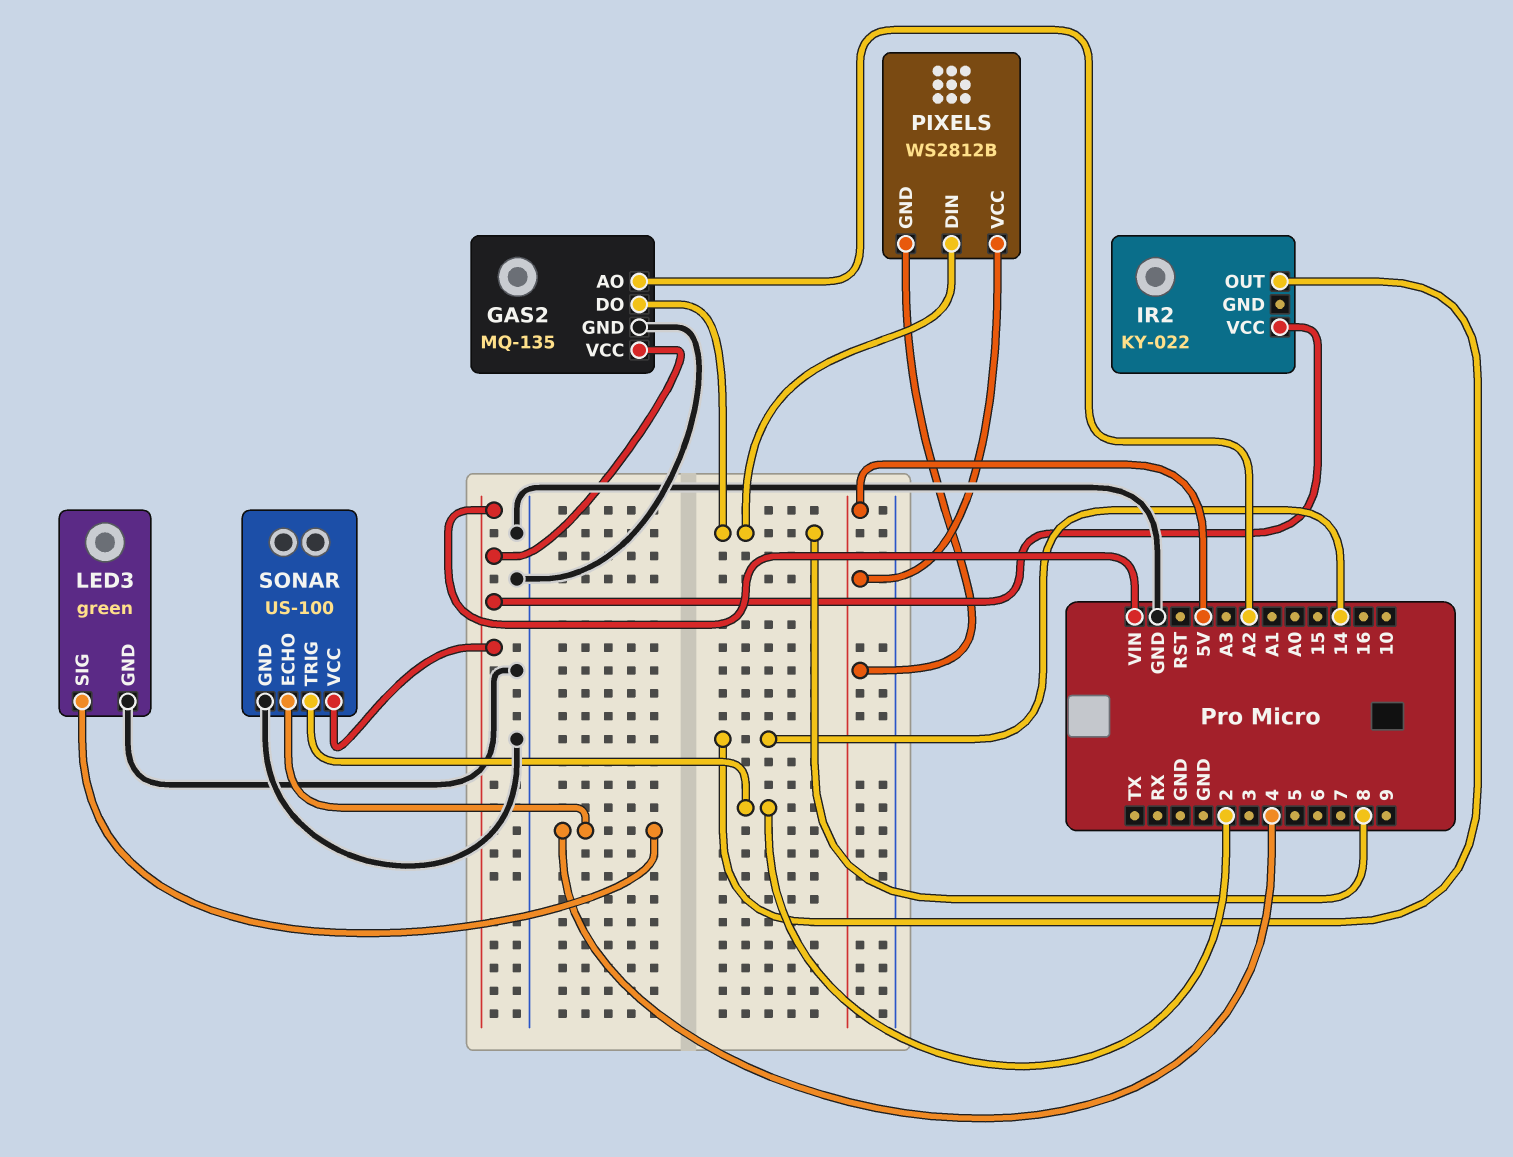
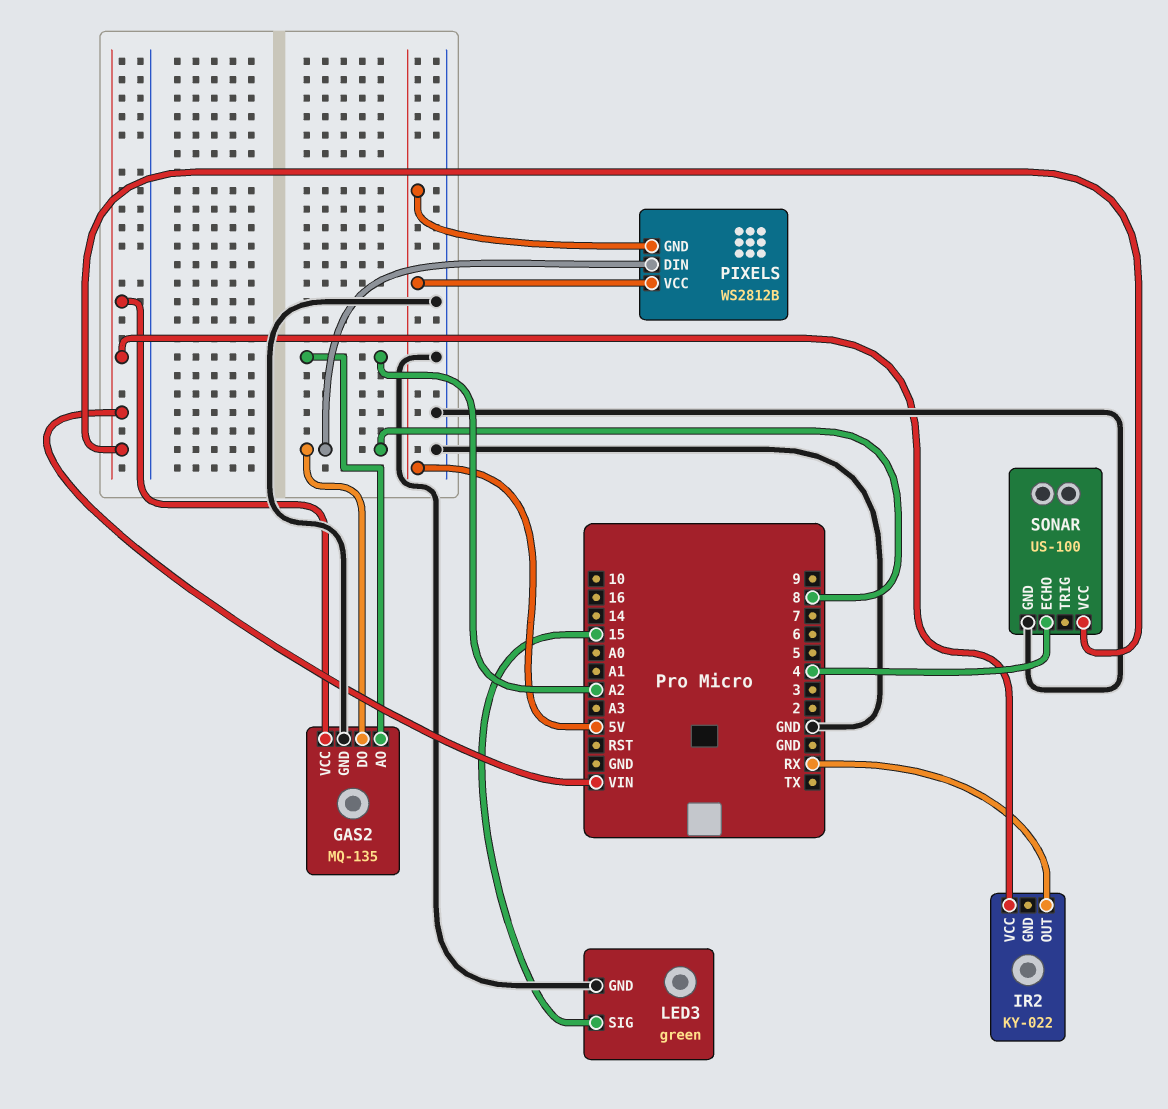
IR2 pin OUT: 14 -> RX
LED3 pin SIG: 4 -> 15
SONAR pin TRIG: 2 -> none

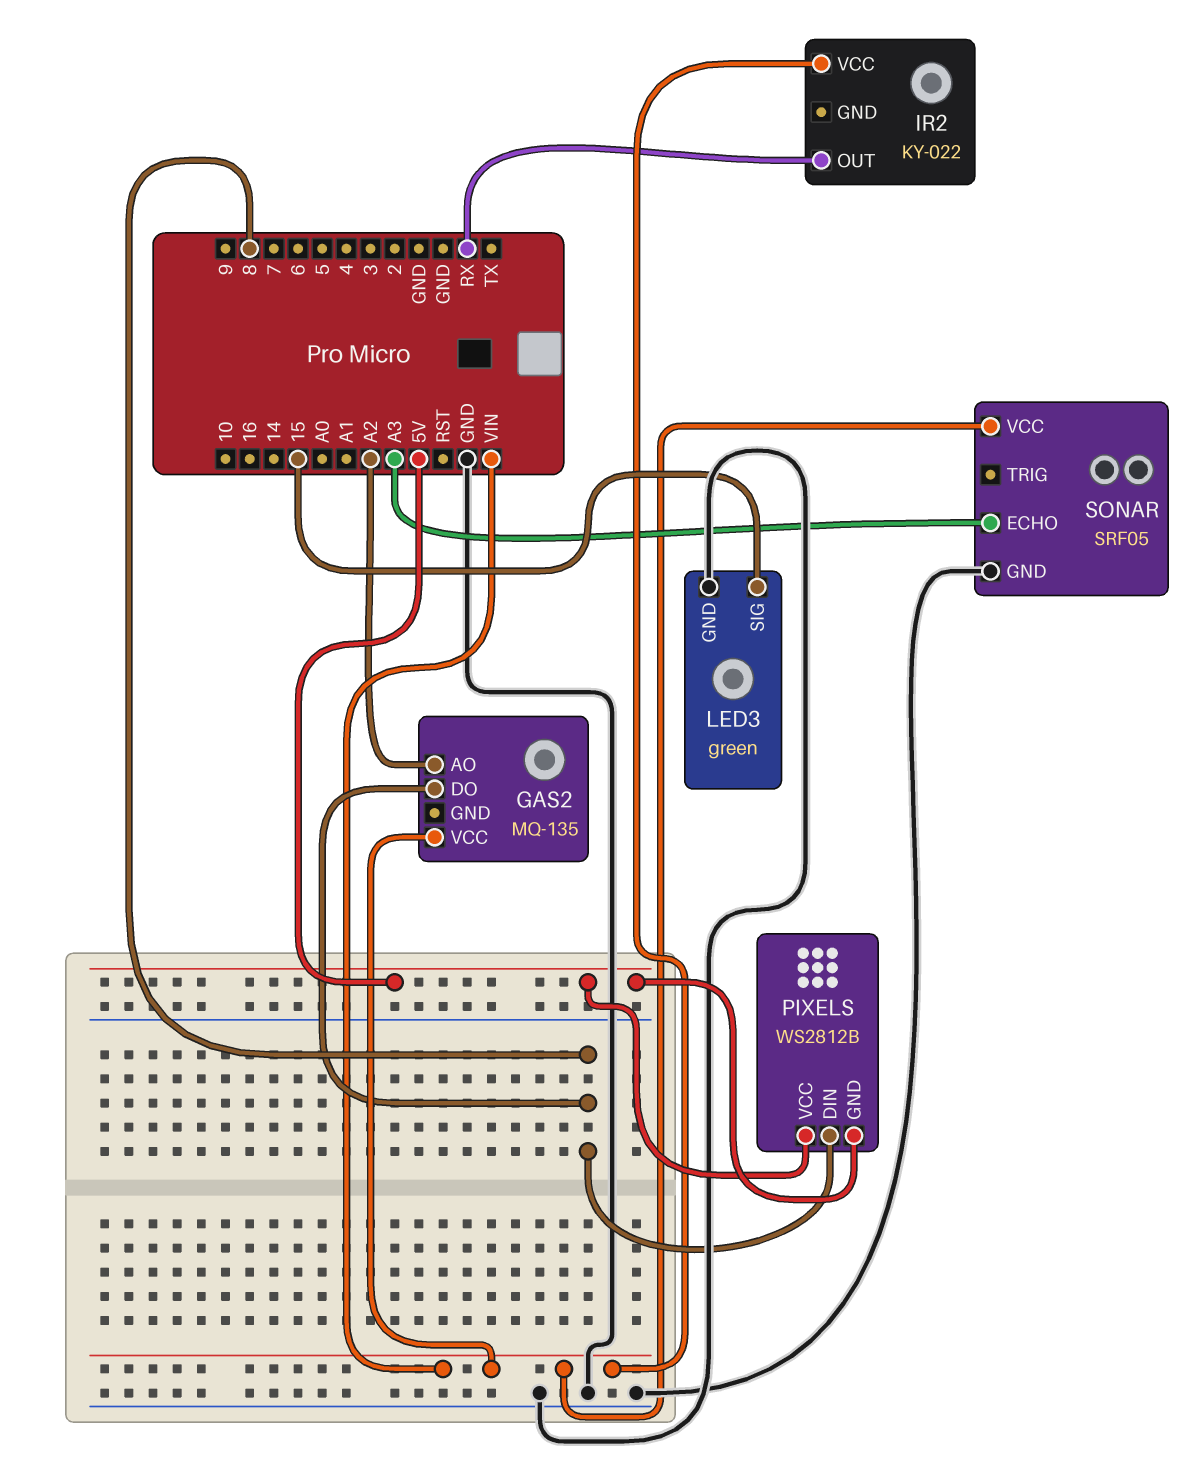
GAS2 pin GND: GND -> none
SONAR: US-100 -> SRF05
SONAR pin ECHO: 4 -> A3

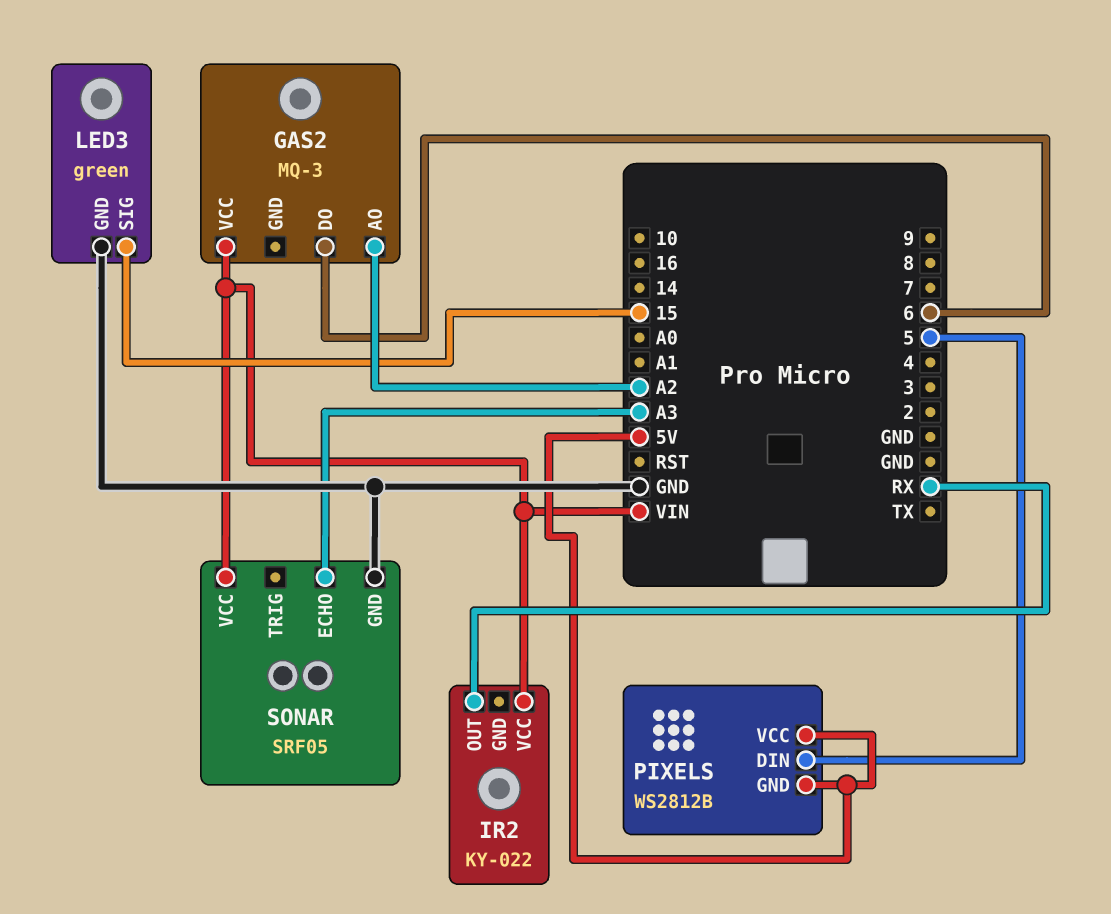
GAS2: MQ-135 -> MQ-3
GAS2 pin DO: 8 -> 6
PIXELS pin DIN: 8 -> 5

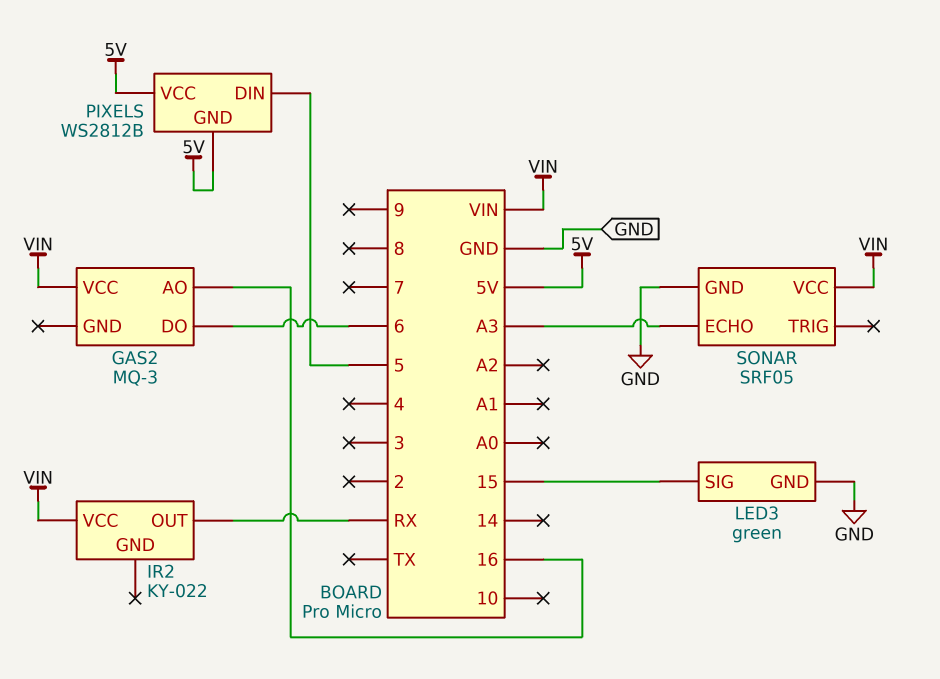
GAS2 pin AO: A2 -> 16

